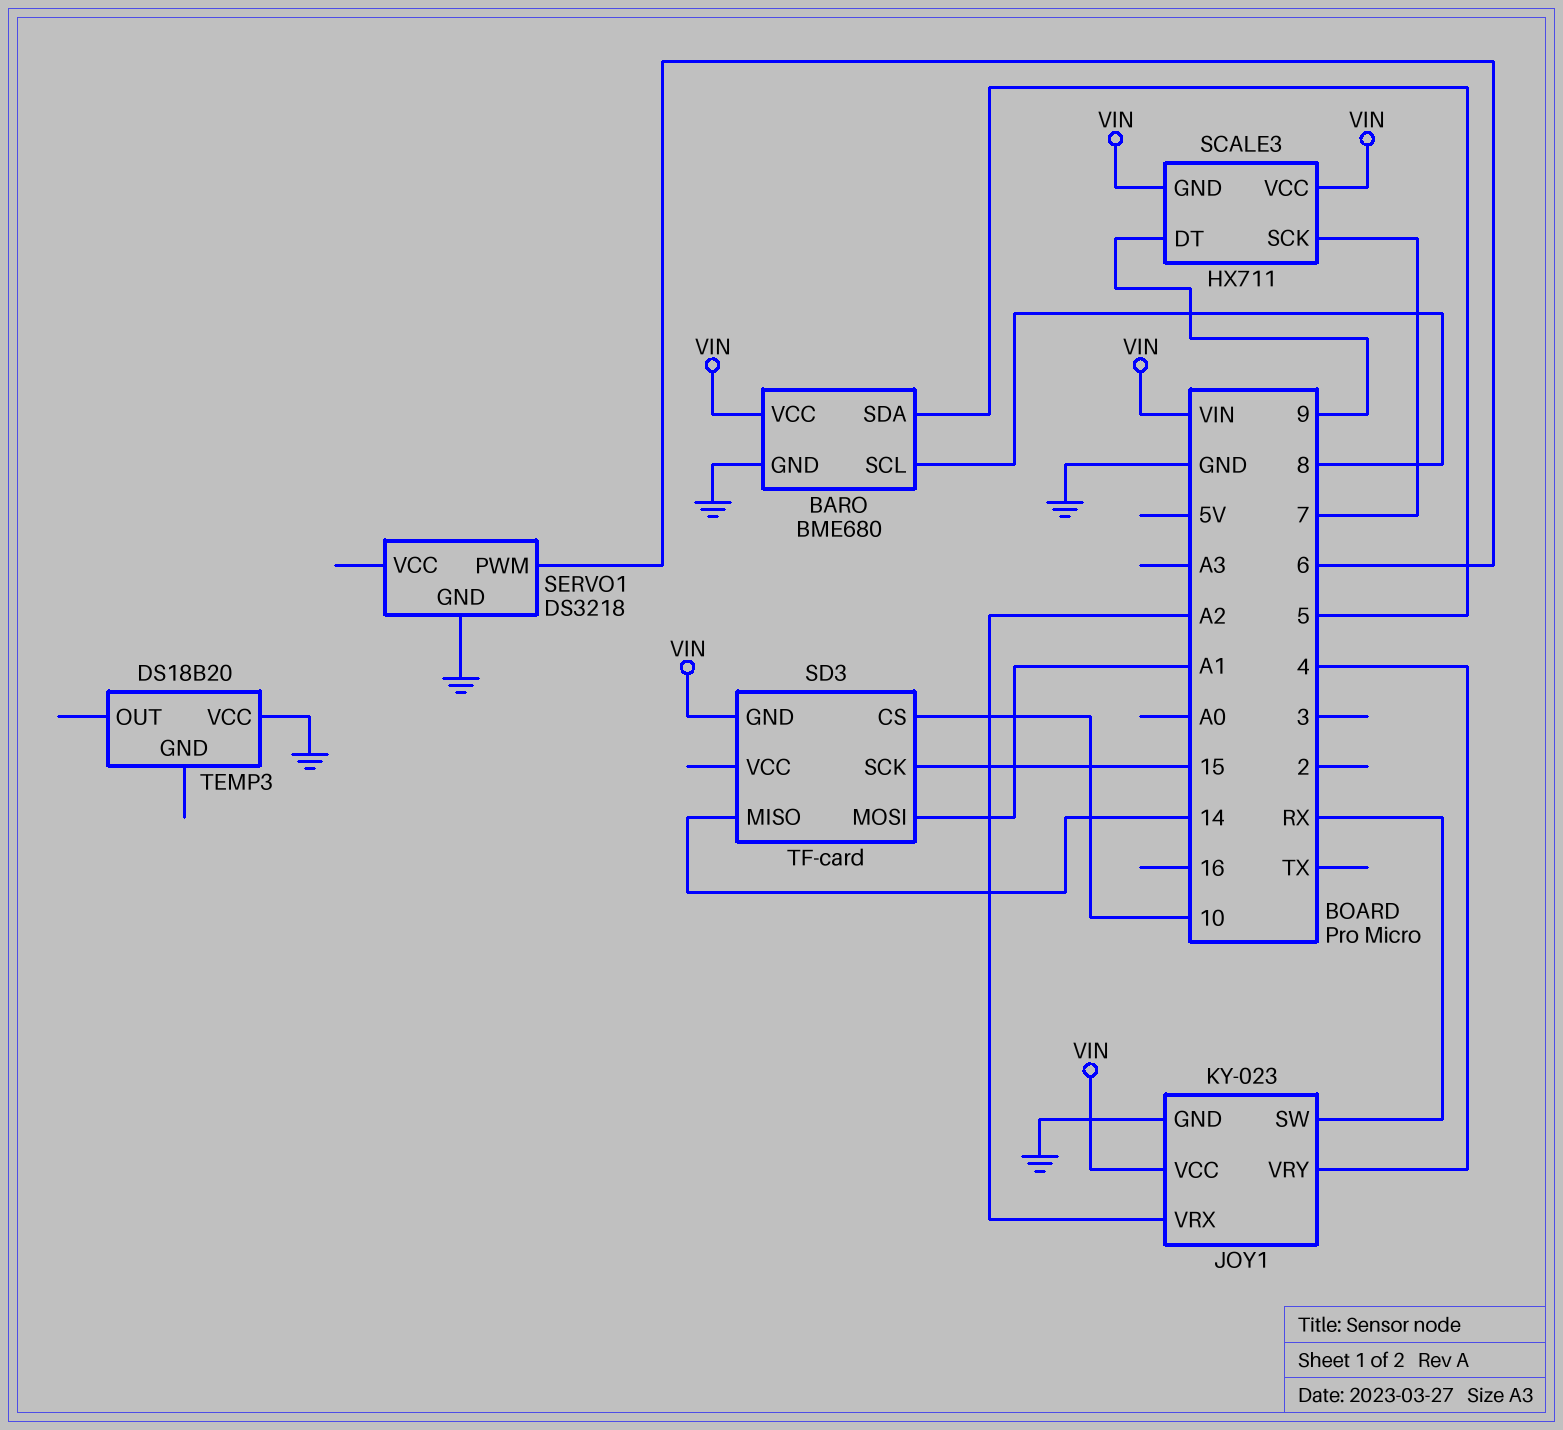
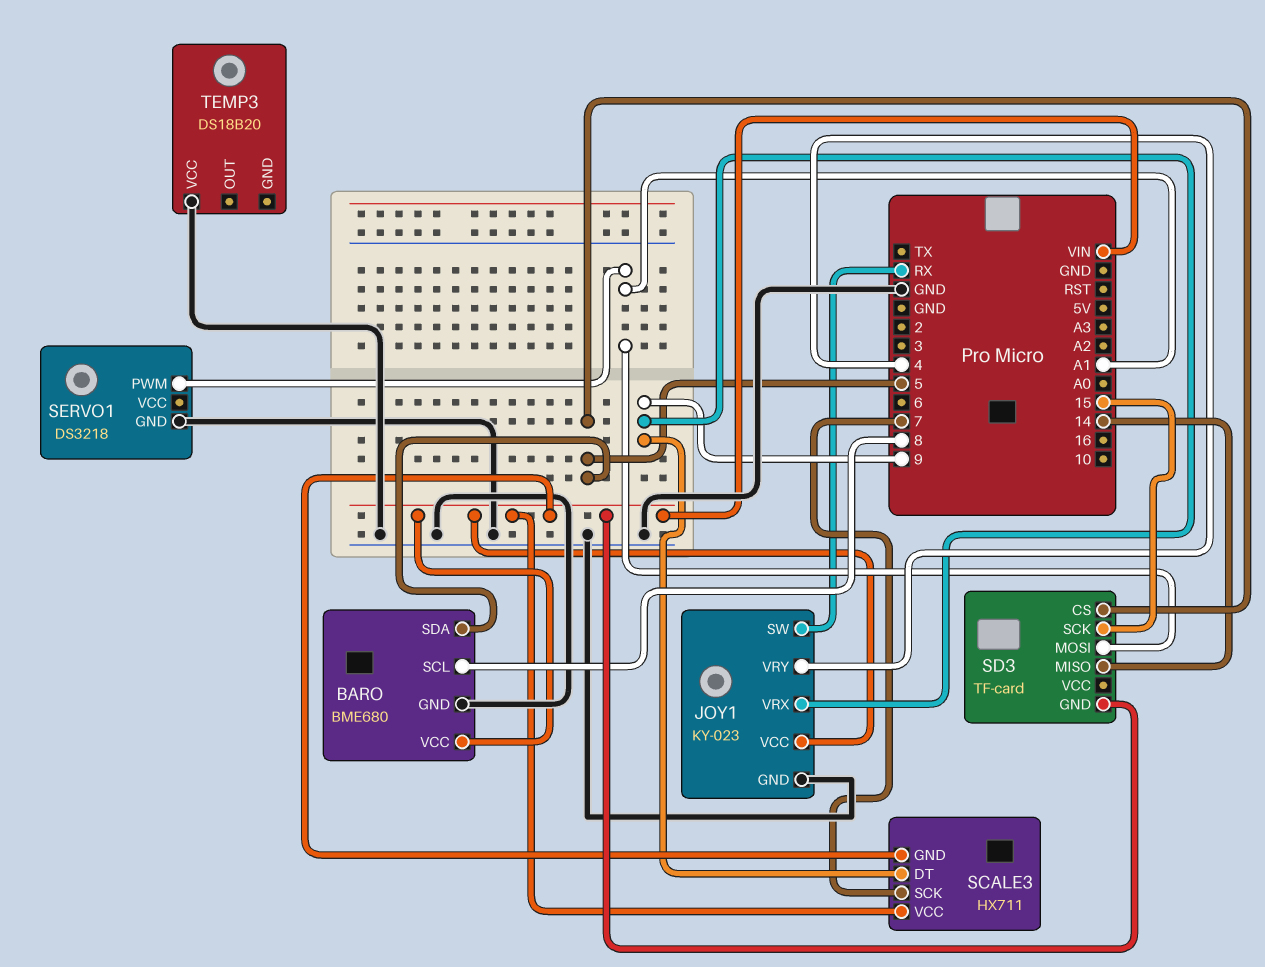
JOY1 pin VRX: A2 -> 9
SD3 pin CS: 10 -> 5
SERVO1 pin PWM: 6 -> A1

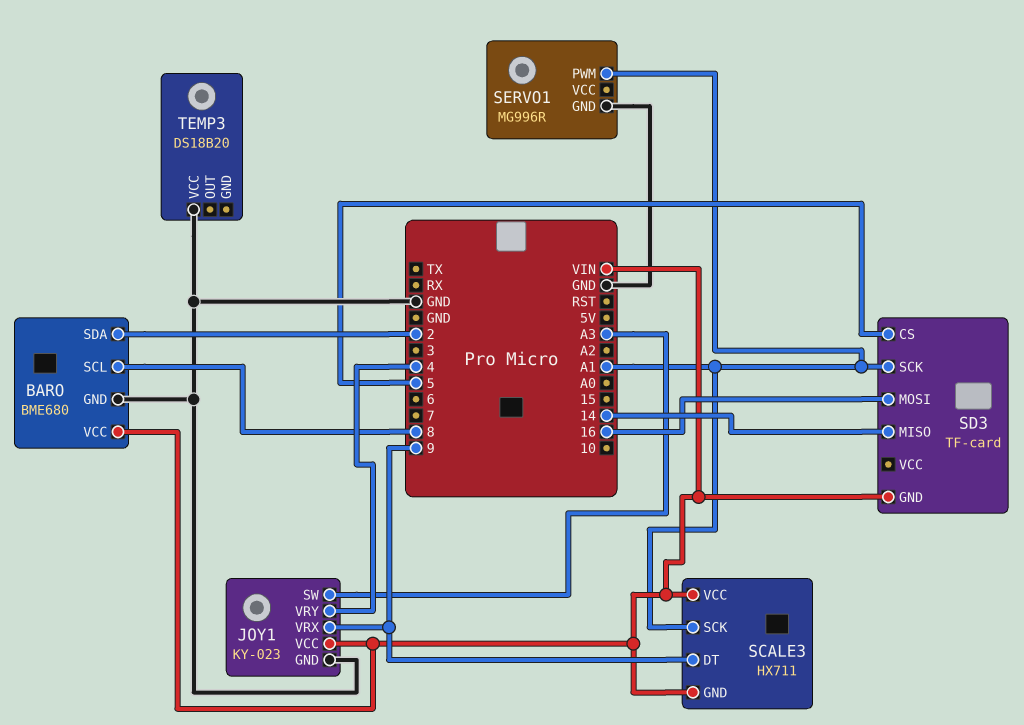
BARO pin SDA: 5 -> 2
JOY1 pin SW: RX -> A3
SCALE3 pin SCK: 7 -> A1
SD3 pin MOSI: A1 -> 16
SD3 pin SCK: 15 -> A1
SERVO1: DS3218 -> MG996R

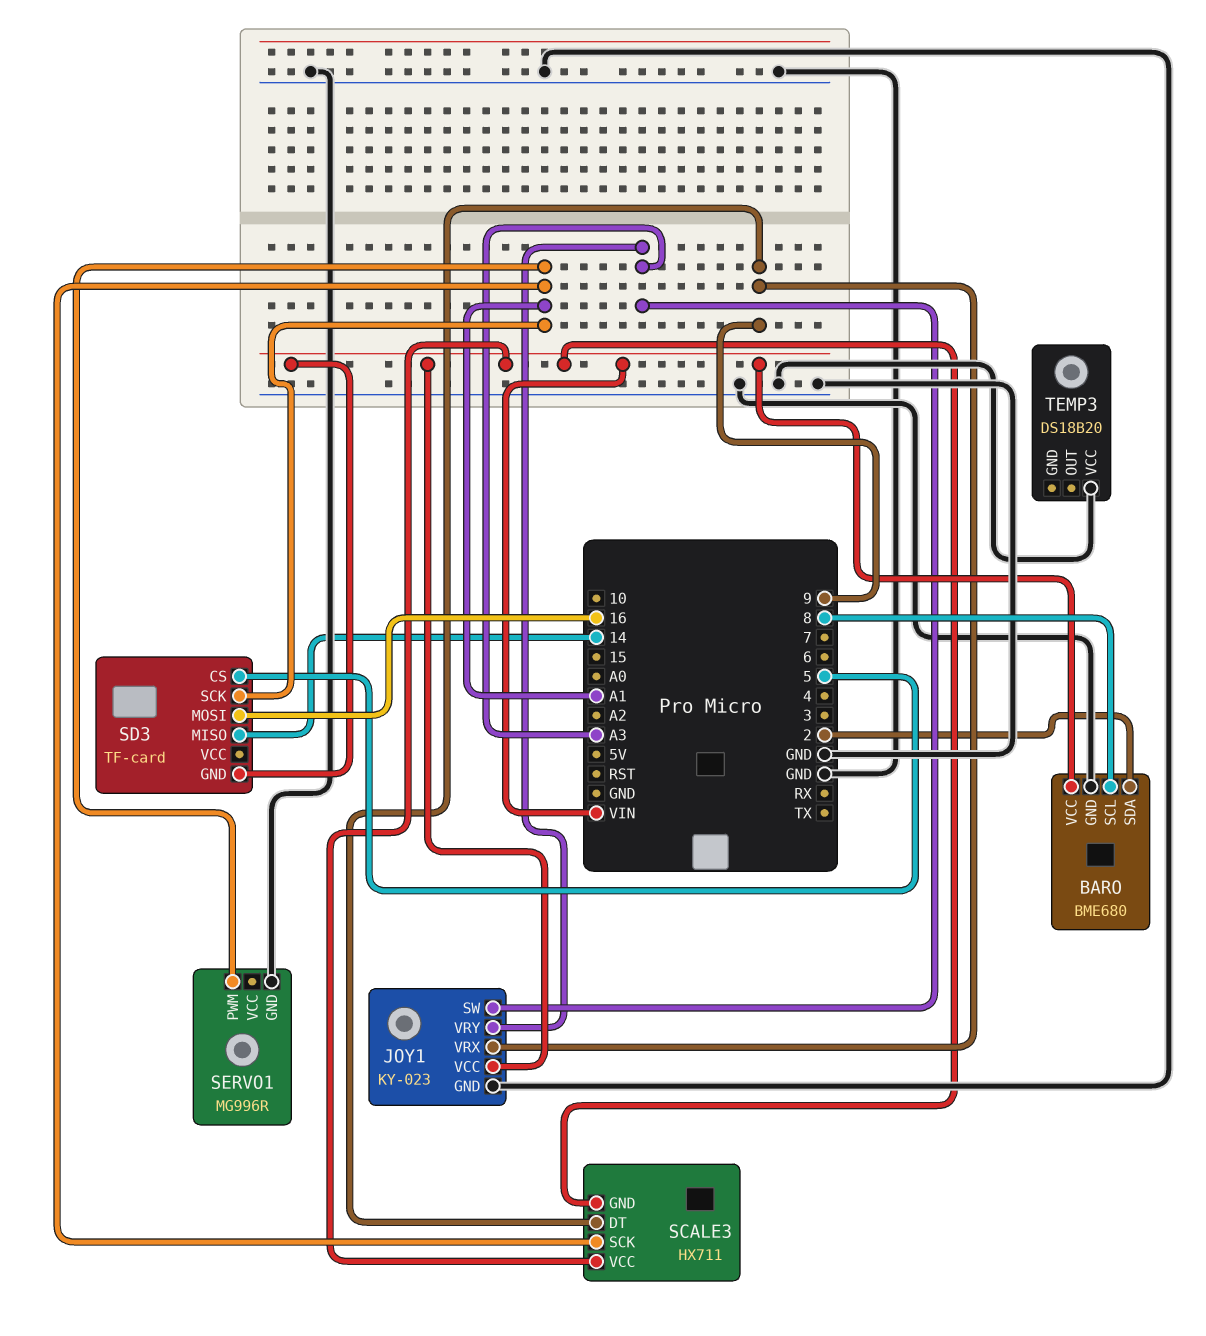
JOY1 pin VRY: 4 -> A3

